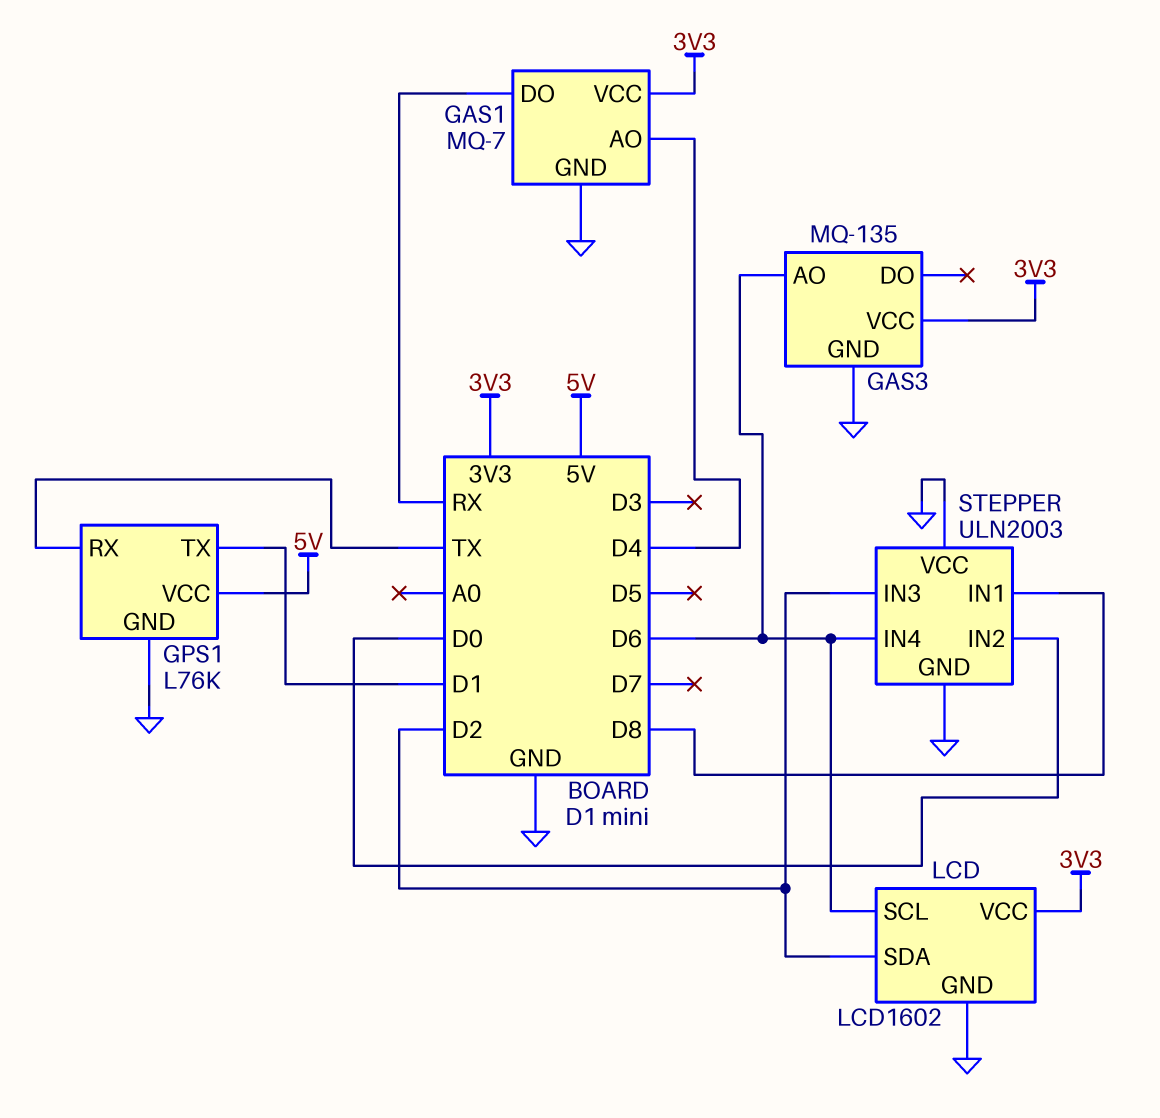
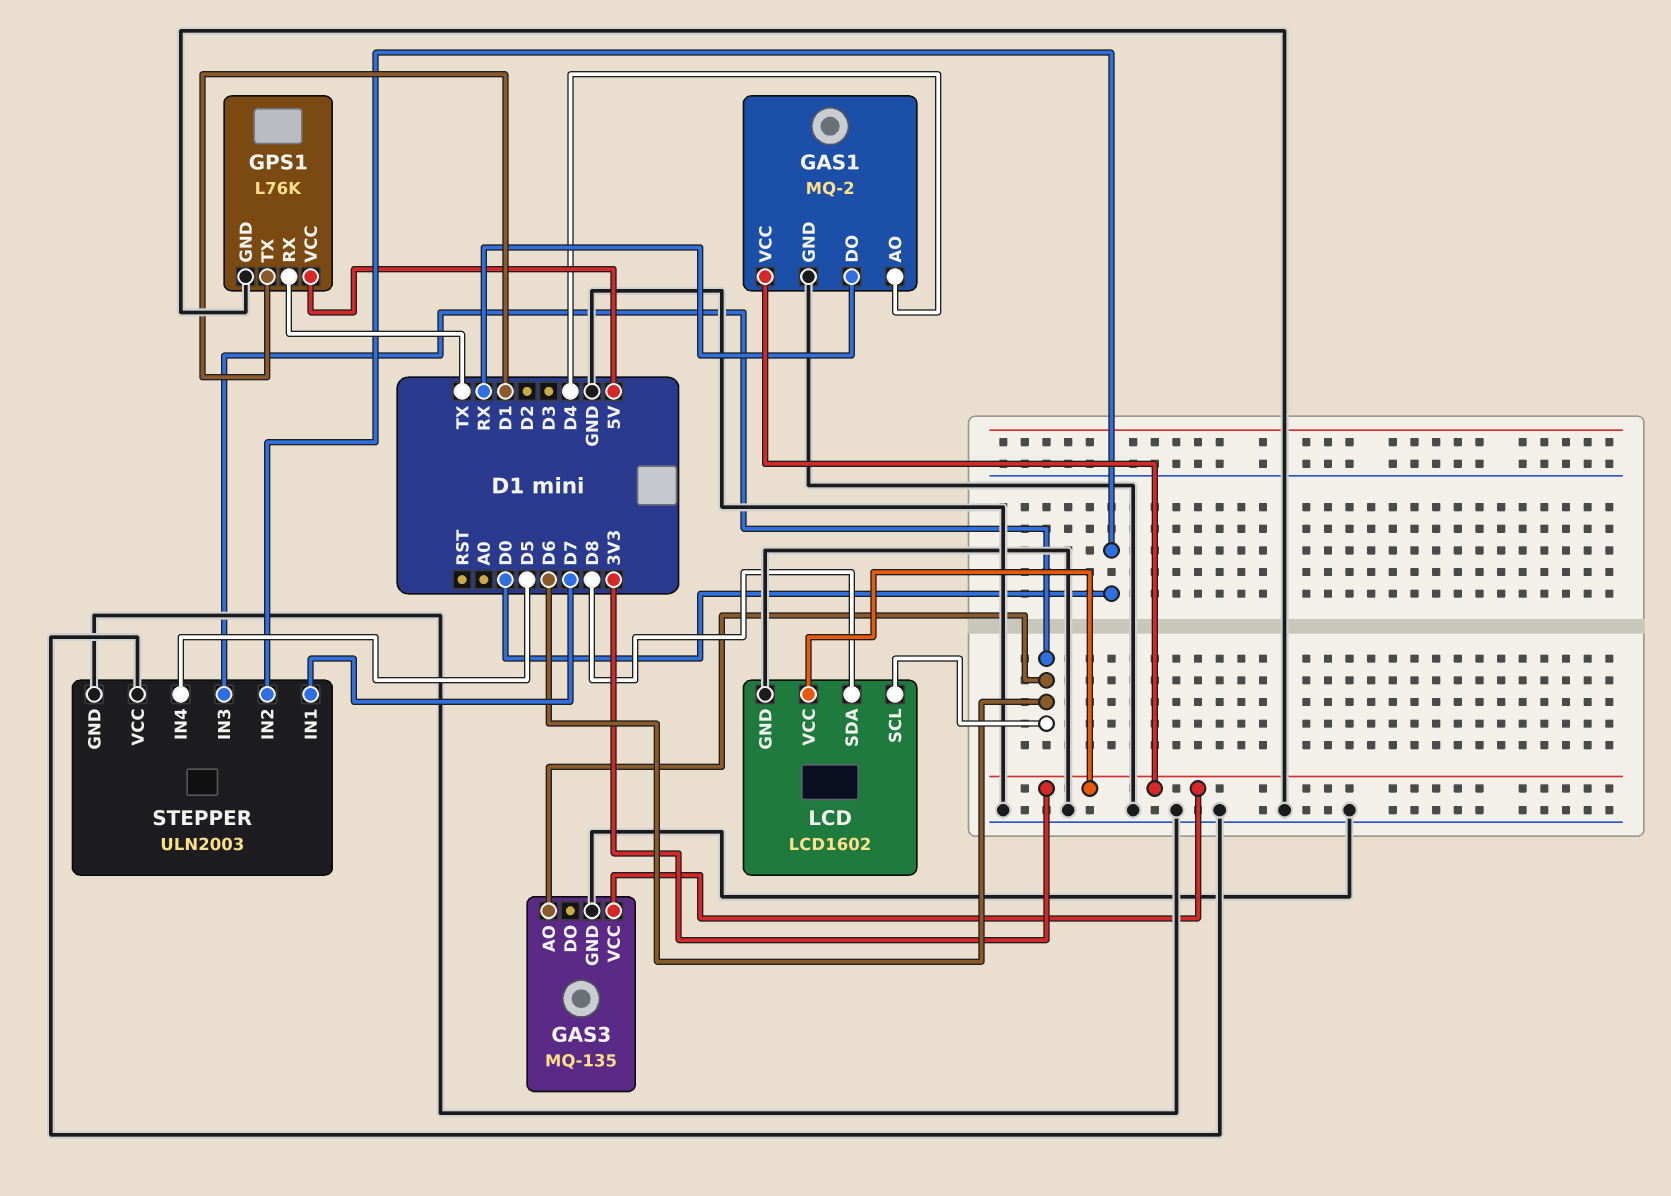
GAS1: MQ-7 -> MQ-2
LCD pin SDA: D2 -> D8
STEPPER pin IN1: D8 -> D7
STEPPER pin IN3: D2 -> D6
STEPPER pin IN4: D6 -> D5

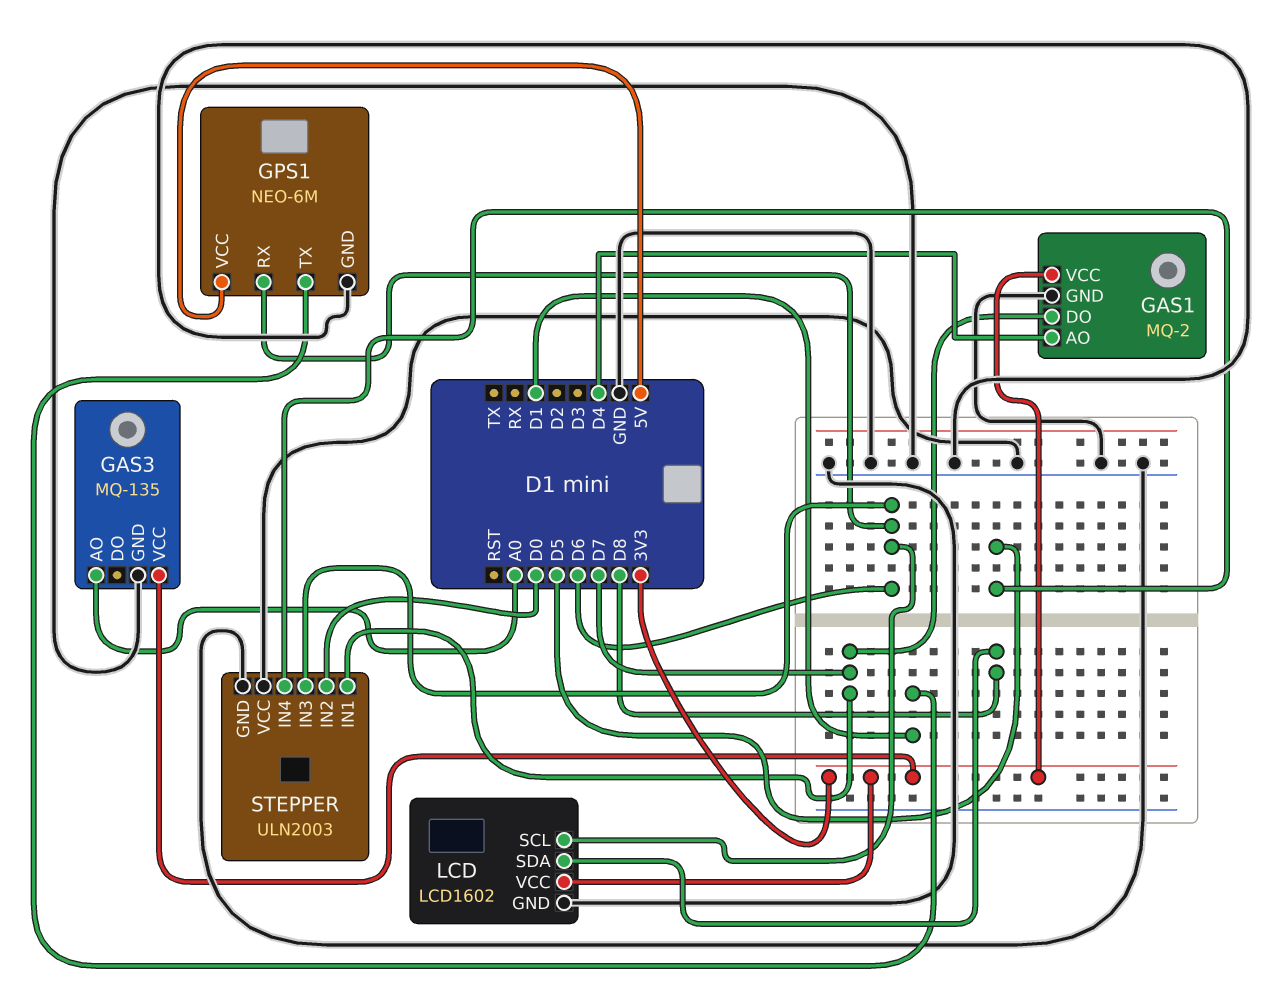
GAS1 pin DO: RX -> D7
GAS3 pin AO: D6 -> A0
GPS1: L76K -> NEO-6M
GPS1 pin RX: TX -> D6

